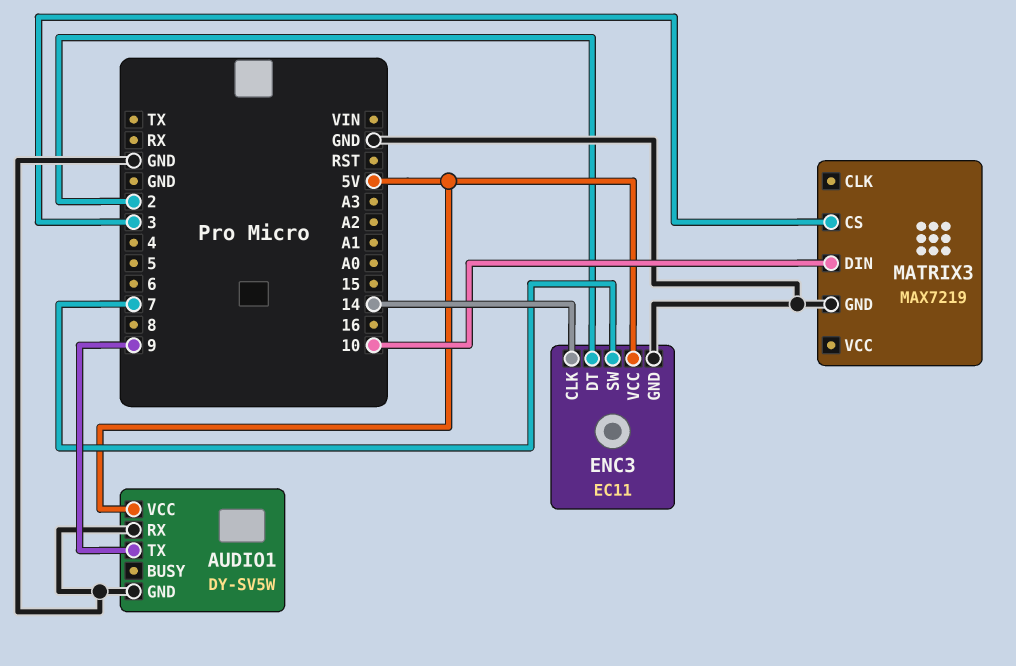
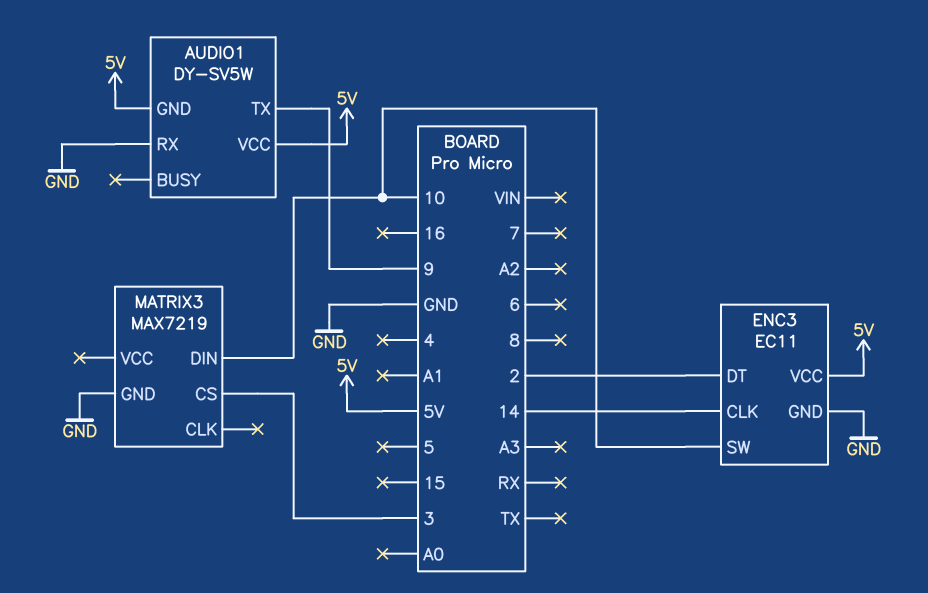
AUDIO1 pin GND: GND -> 5V
ENC3 pin SW: 7 -> 10

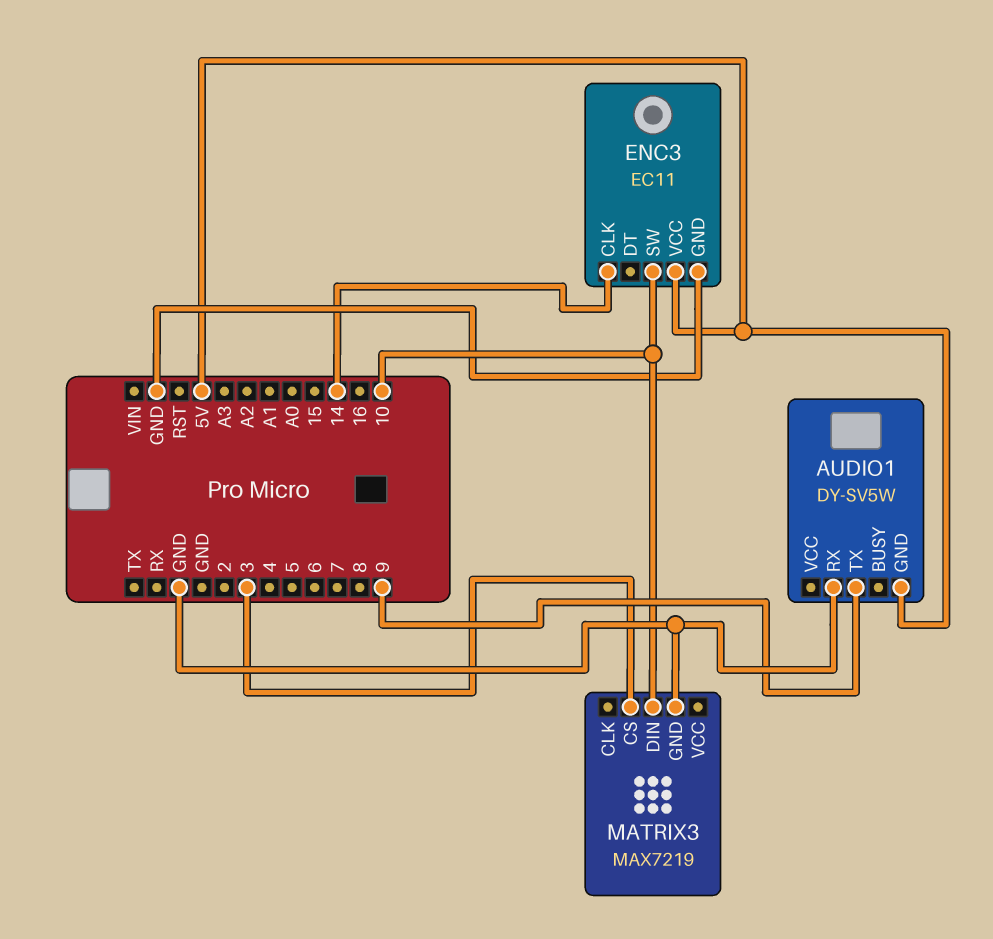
AUDIO1 pin VCC: 5V -> none
ENC3 pin DT: 2 -> none

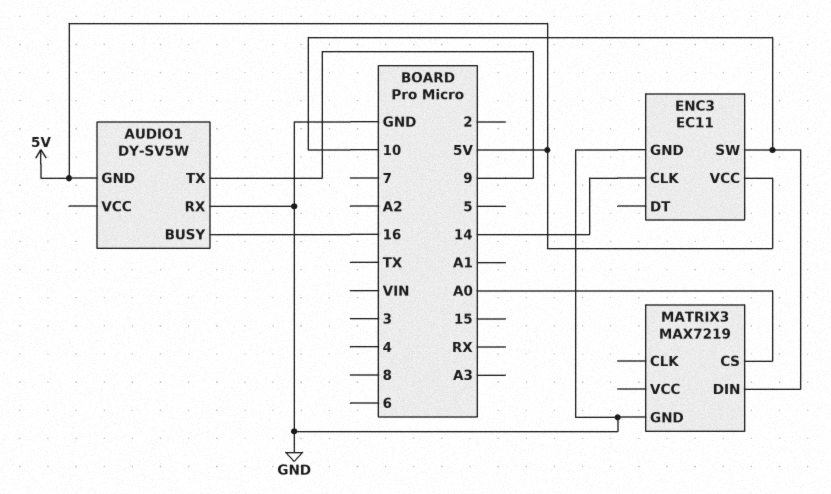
AUDIO1 pin BUSY: none -> 16
MATRIX3 pin CS: 3 -> A0

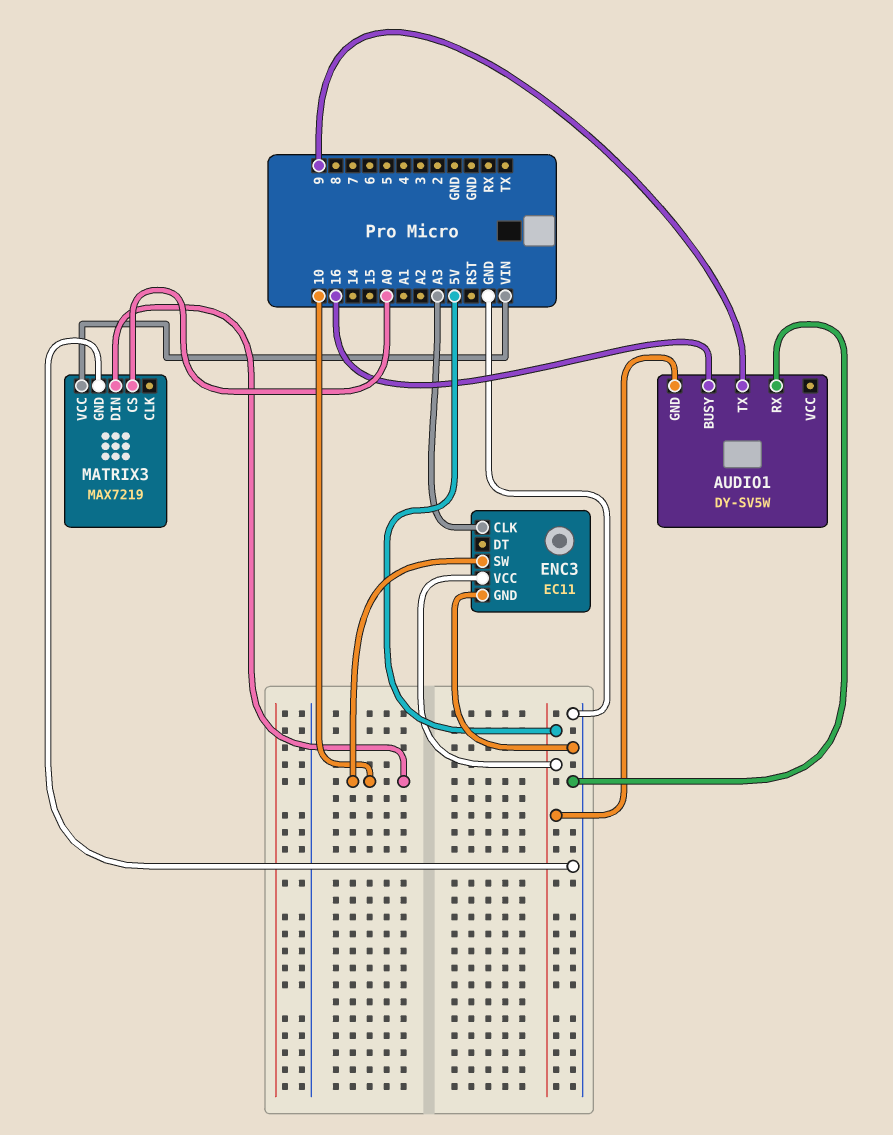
ENC3 pin CLK: 14 -> A3
MATRIX3 pin VCC: none -> VIN

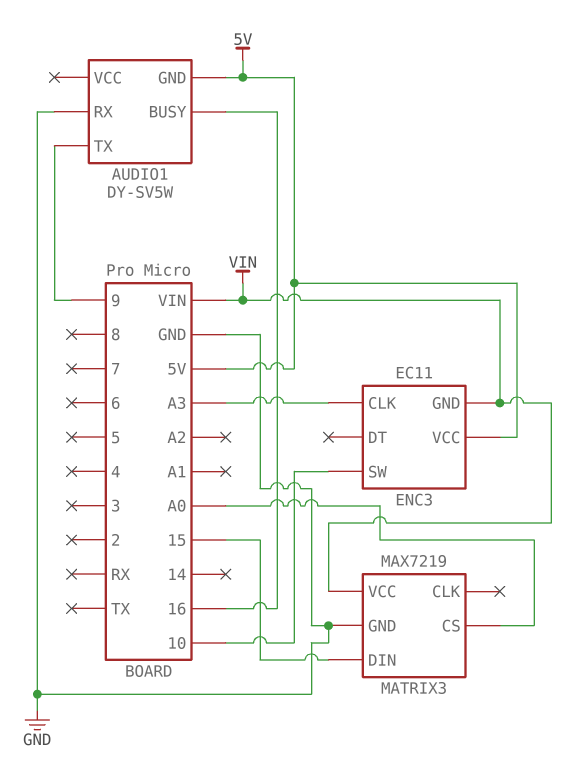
ENC3 pin GND: GND -> VIN
MATRIX3 pin DIN: 10 -> 15

